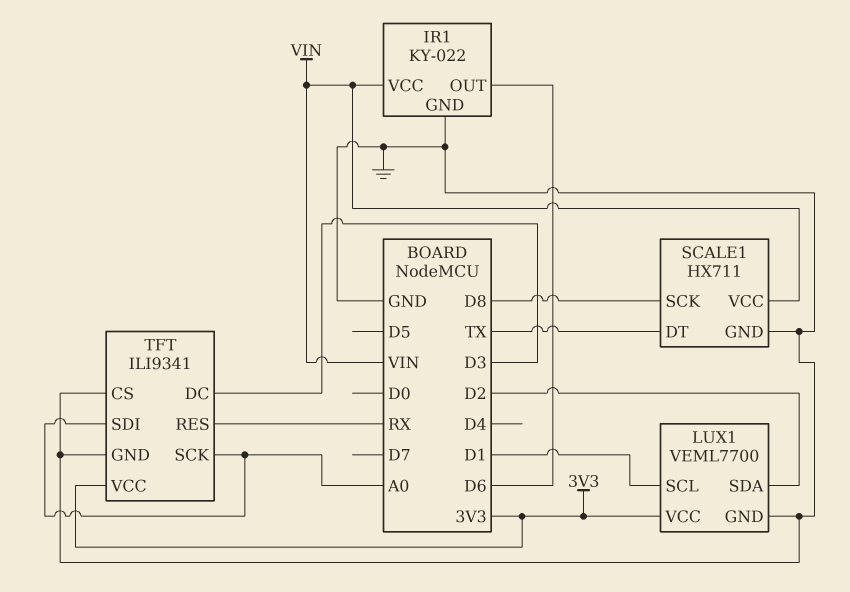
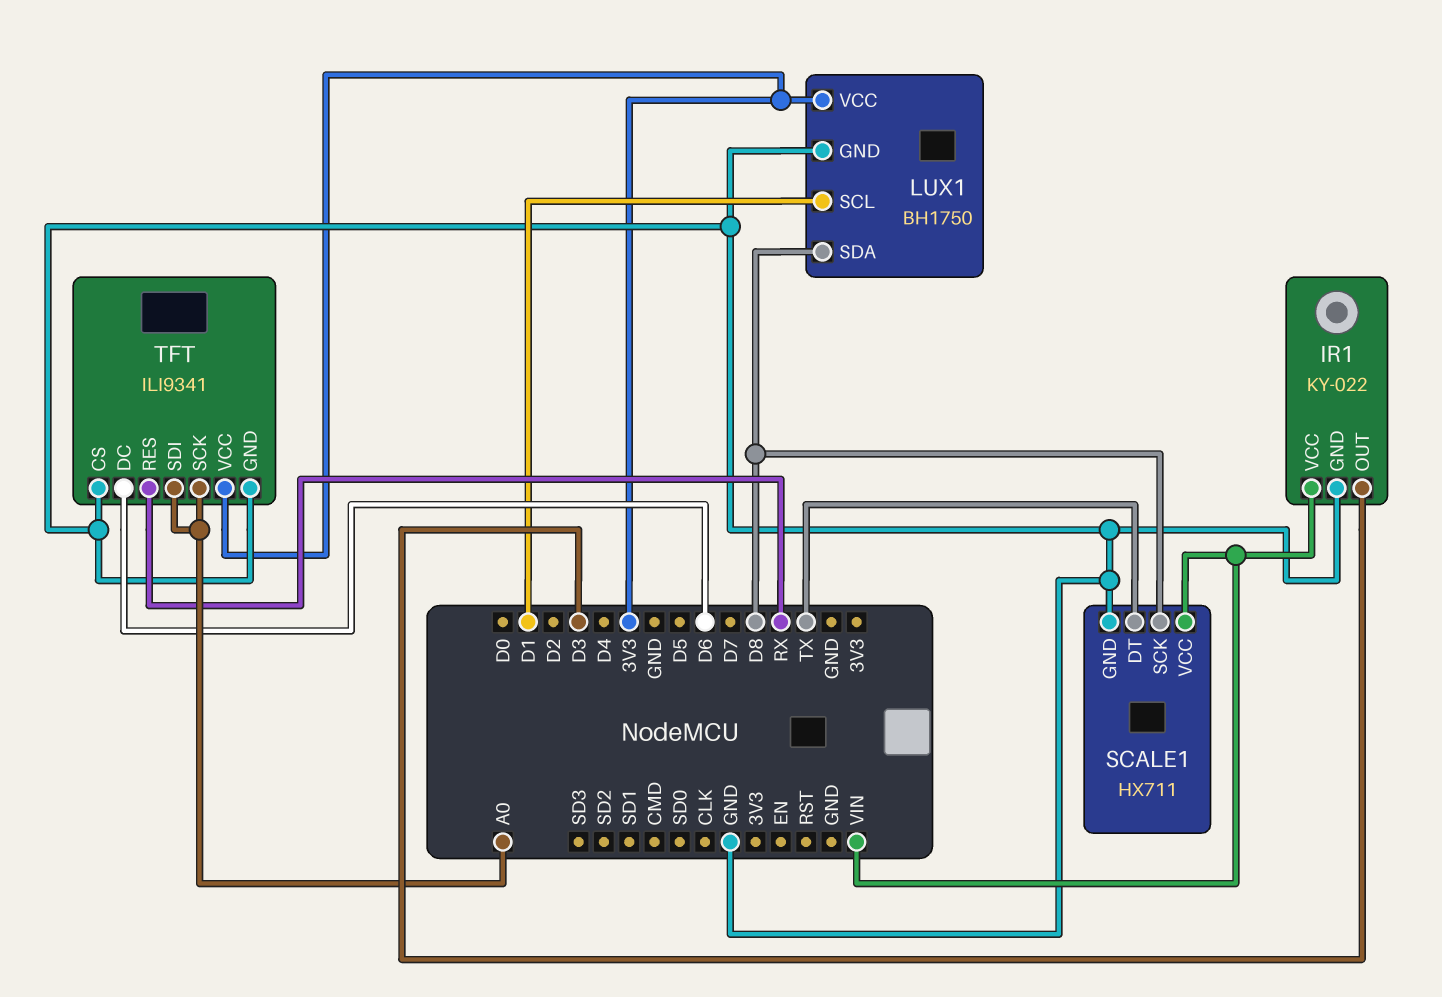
IR1 pin OUT: D6 -> D3
LUX1: VEML7700 -> BH1750
LUX1 pin SDA: D2 -> D8
TFT pin DC: D3 -> D6

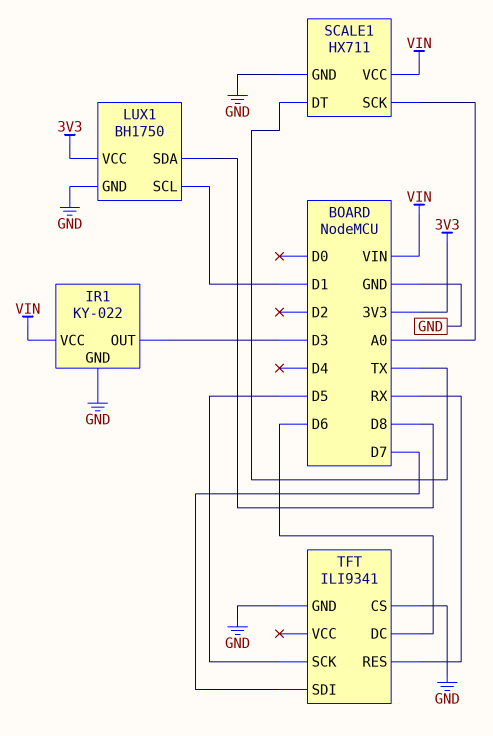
SCALE1 pin SCK: D8 -> A0
TFT pin SCK: A0 -> D5
TFT pin SDI: A0 -> D7
TFT pin VCC: 3V3 -> none

